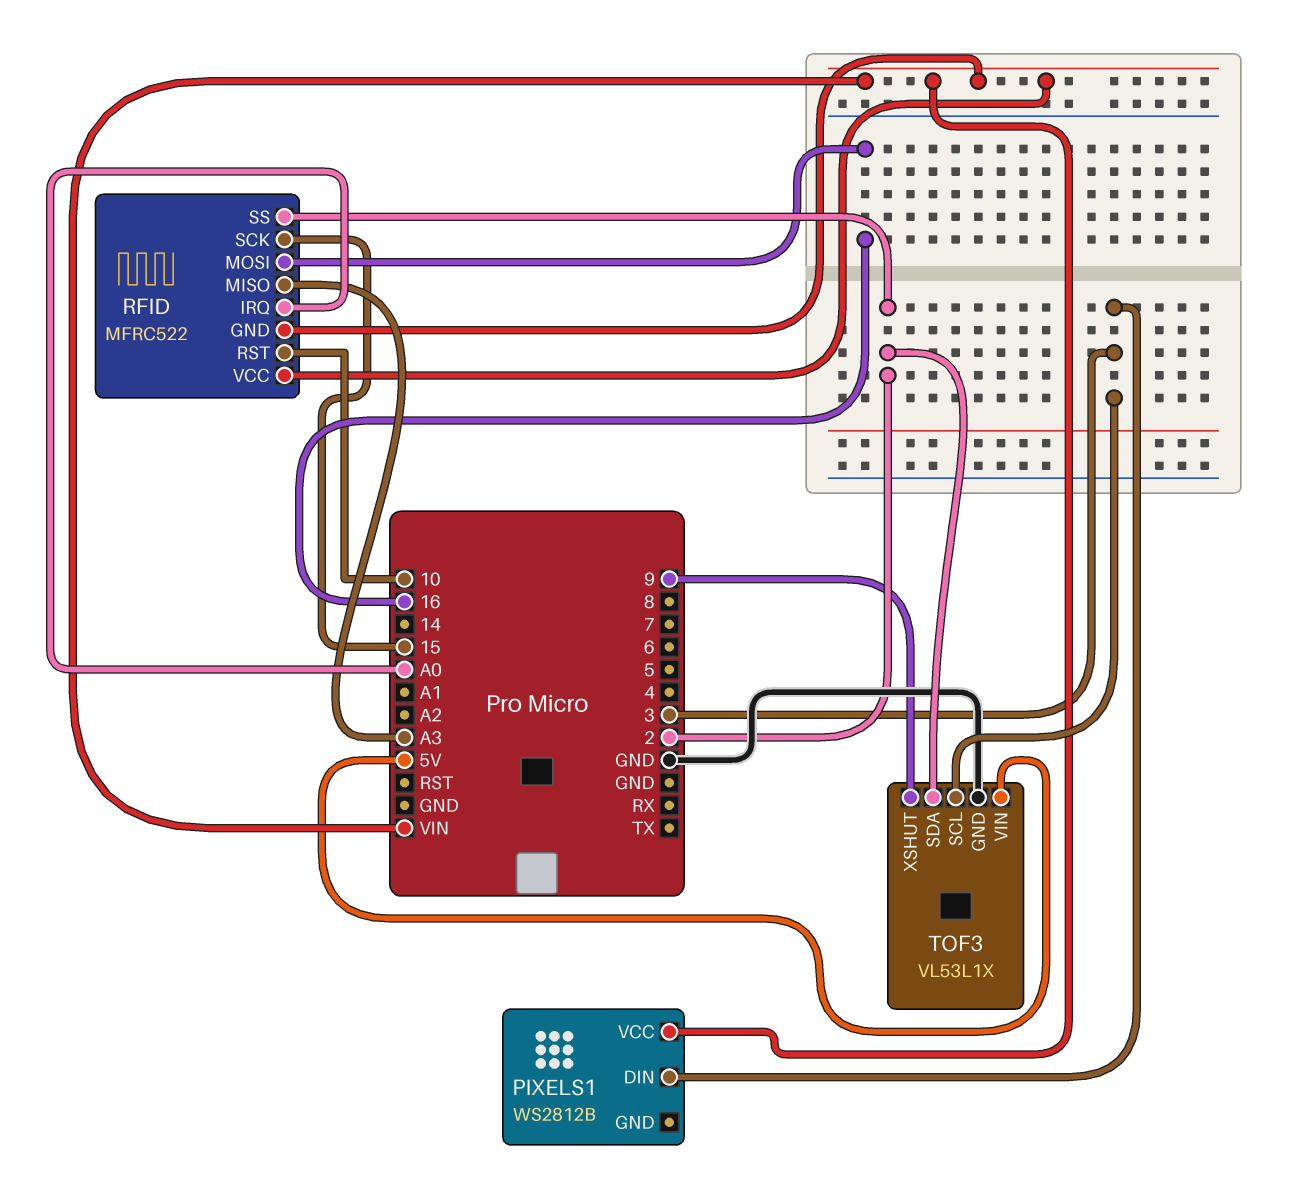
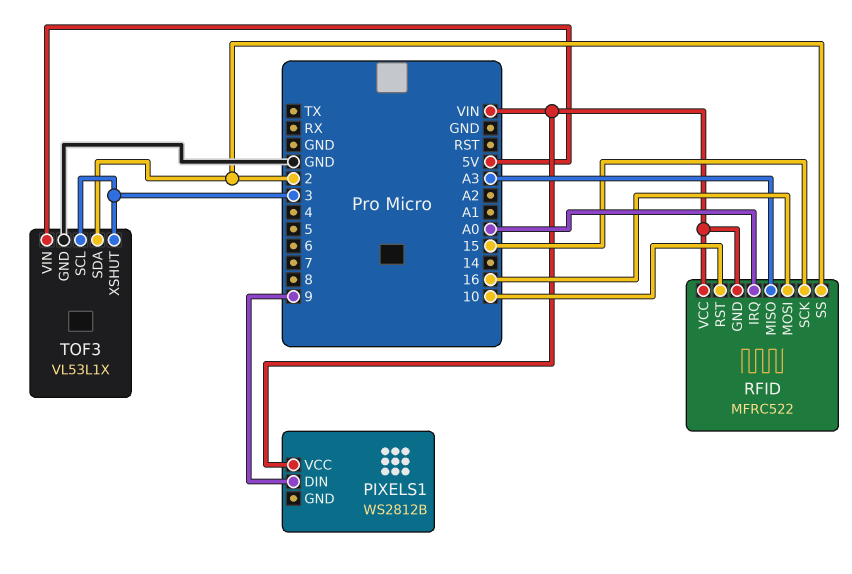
PIXELS1 pin DIN: 3 -> 9
TOF3 pin XSHUT: 9 -> 3

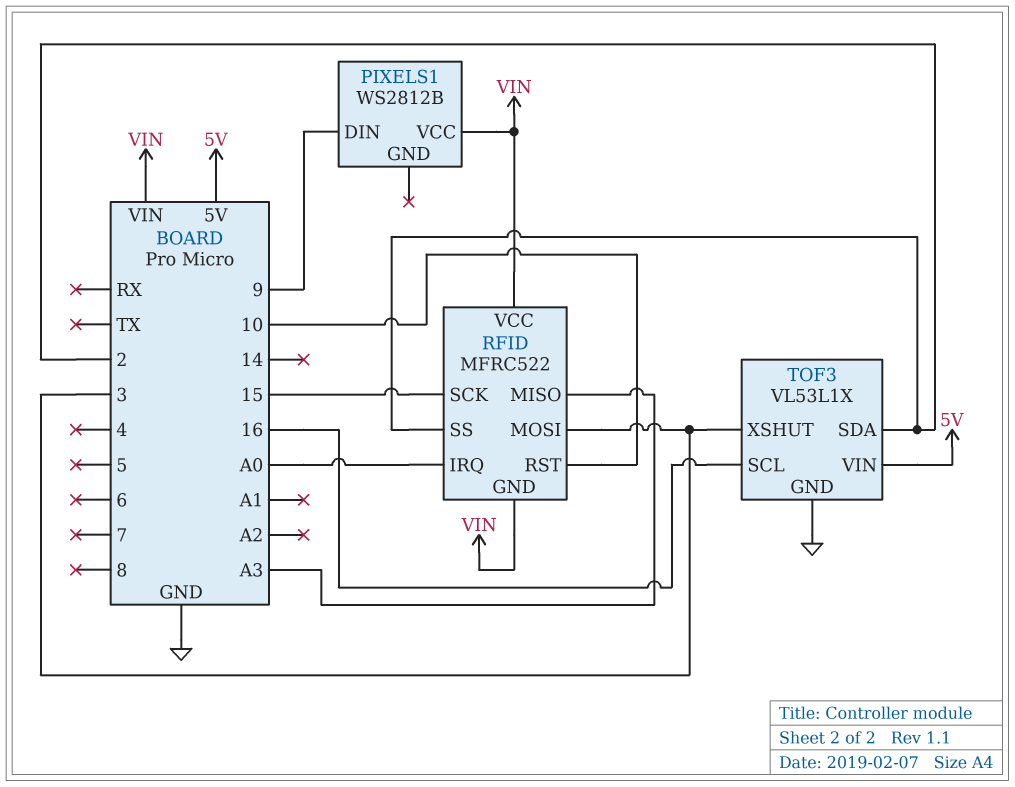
RFID pin MOSI: 16 -> 3
TOF3 pin SCL: 3 -> 16

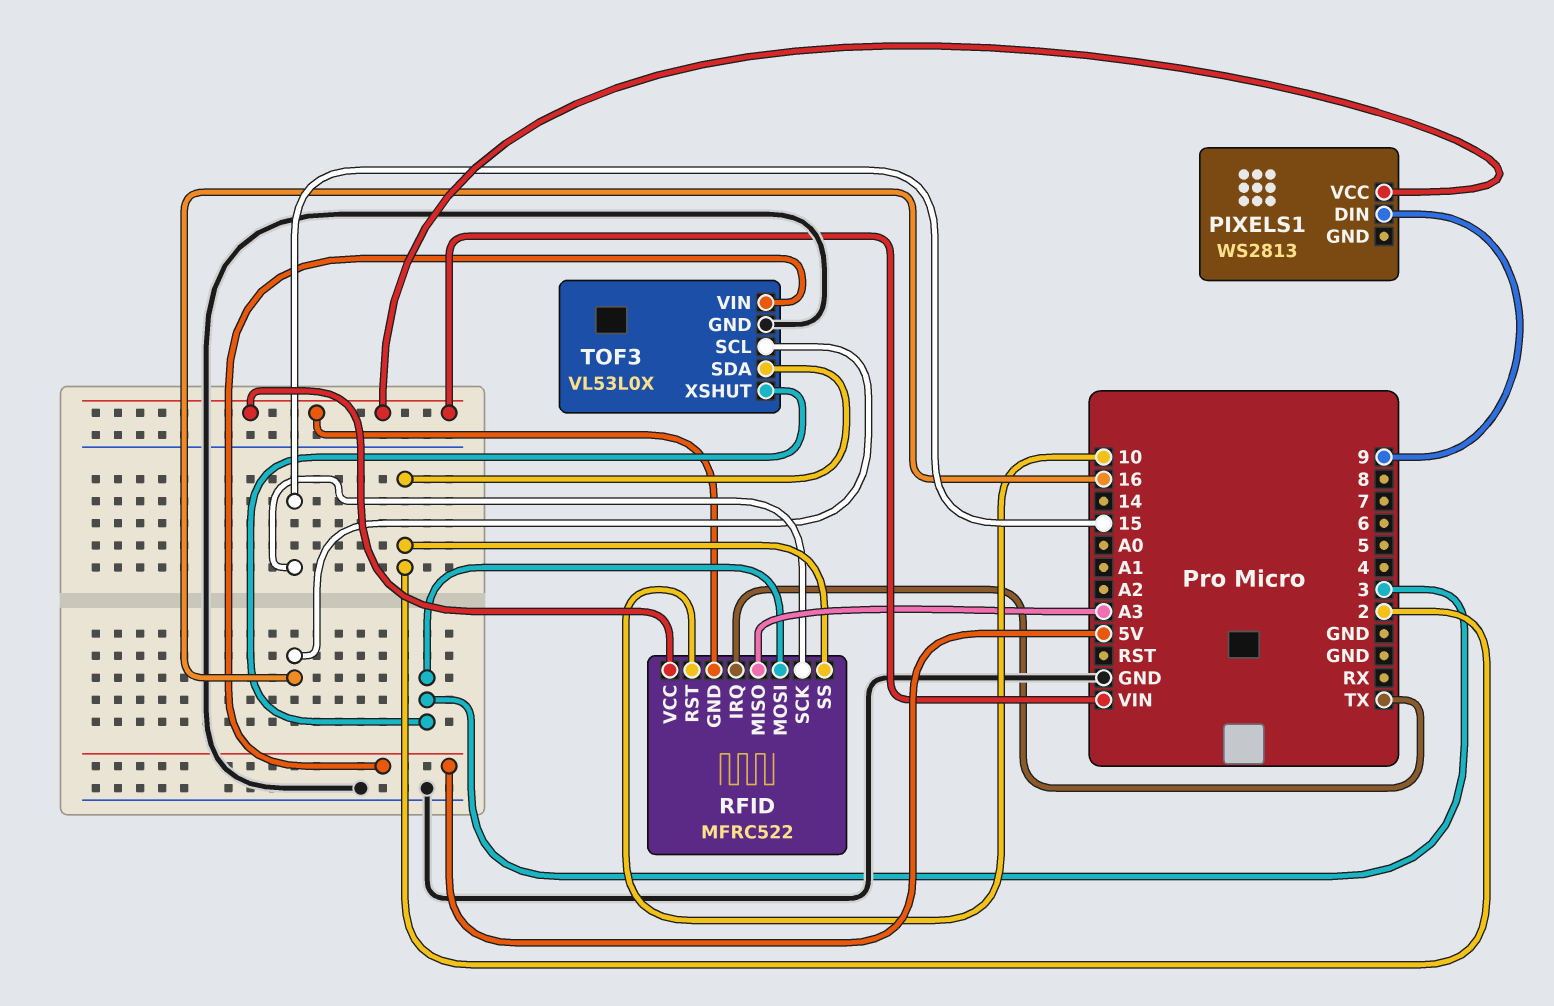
PIXELS1: WS2812B -> WS2813
RFID pin IRQ: A0 -> TX
TOF3: VL53L1X -> VL53L0X

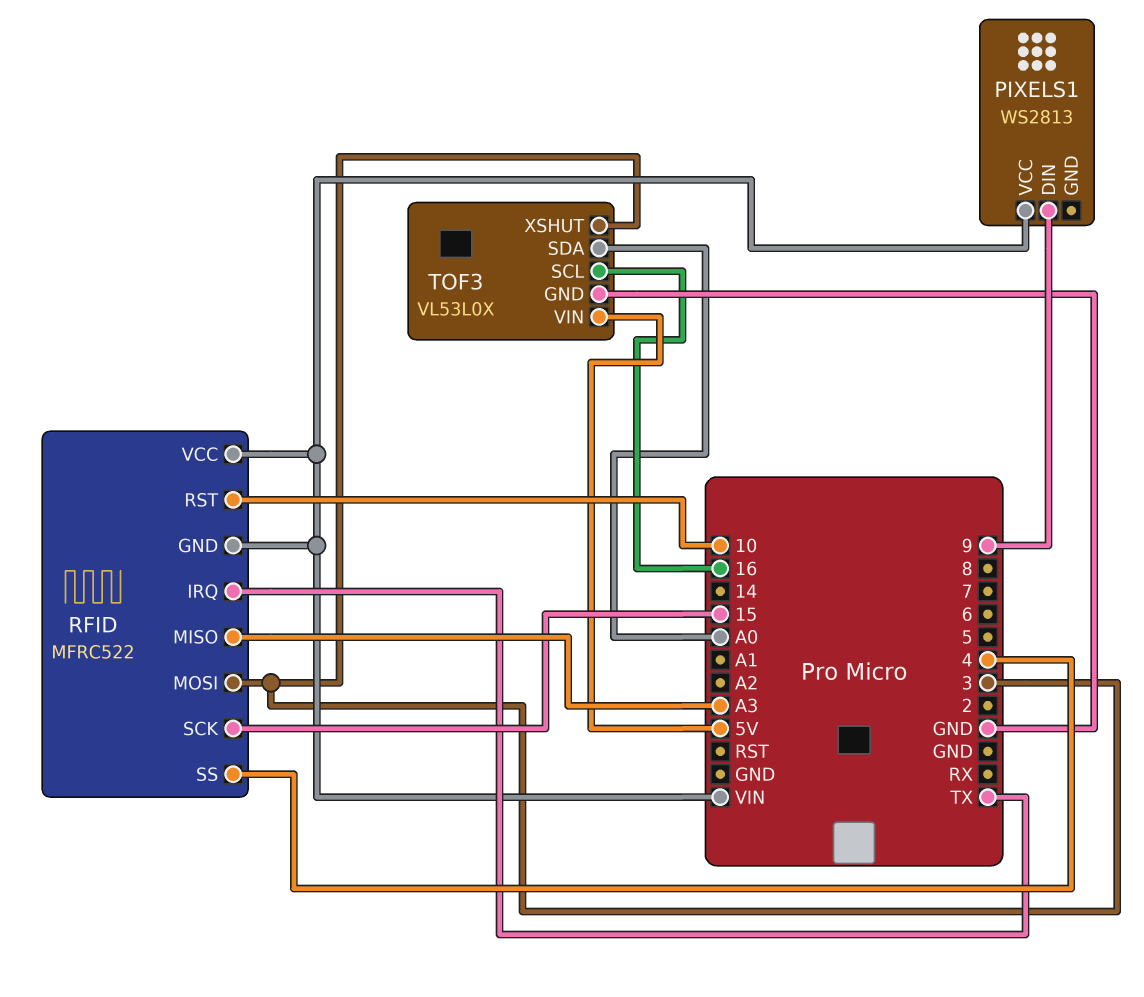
RFID pin SS: 2 -> 4
TOF3 pin SDA: 2 -> A0

